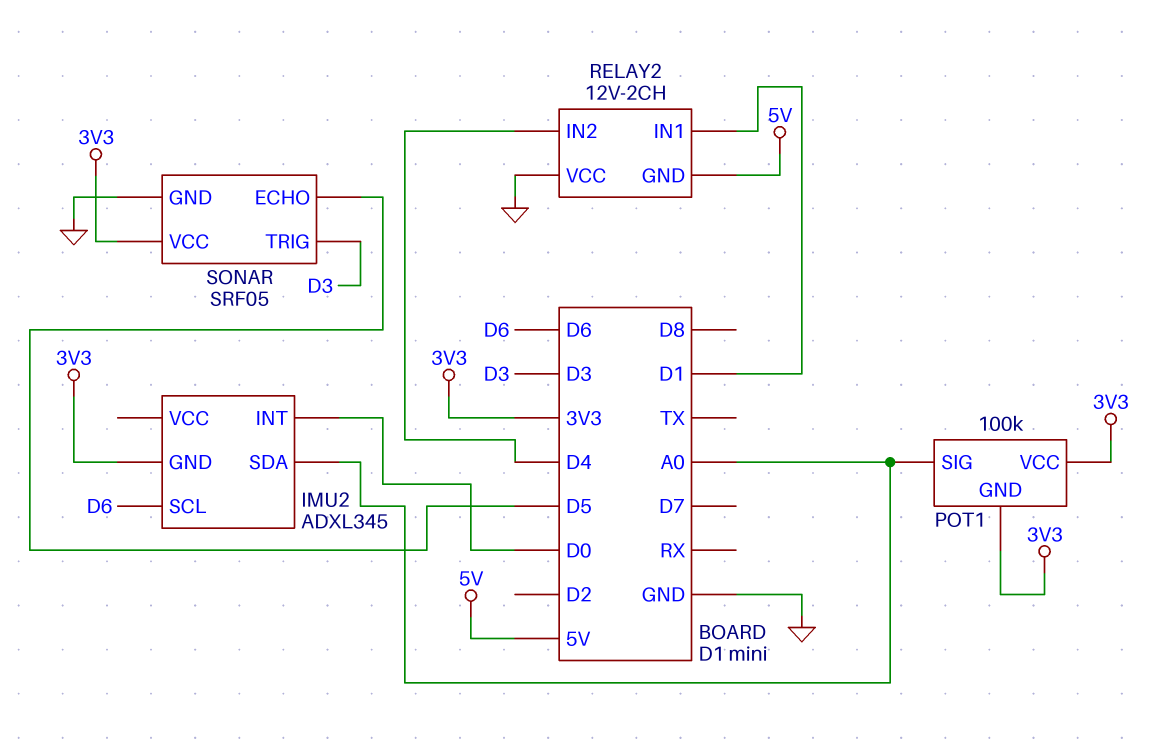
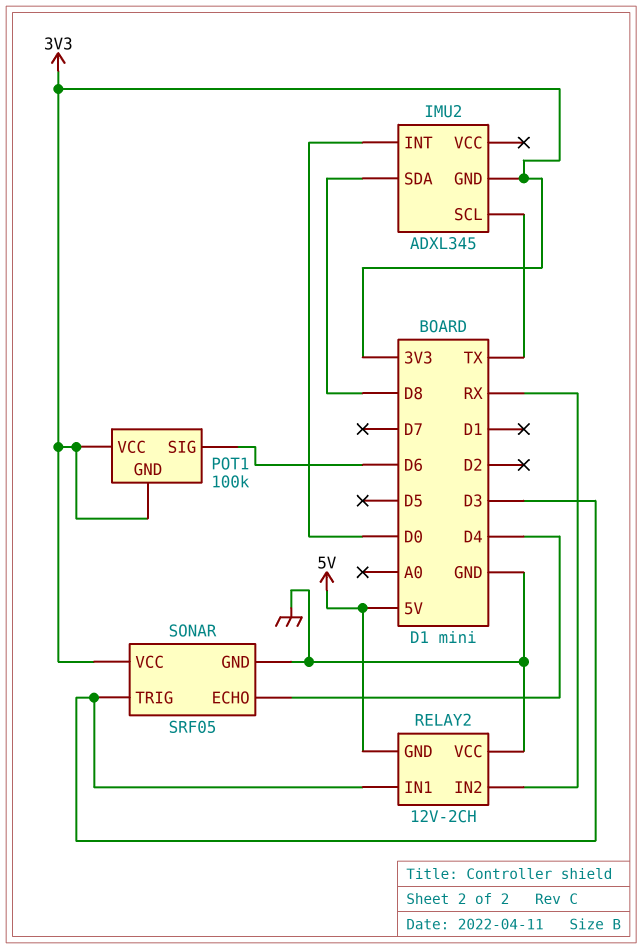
IMU2 pin SCL: D6 -> TX
IMU2 pin SDA: A0 -> D8
POT1 pin SIG: A0 -> D6
RELAY2 pin IN1: D1 -> D3
RELAY2 pin IN2: D4 -> RX
SONAR pin ECHO: D5 -> D4

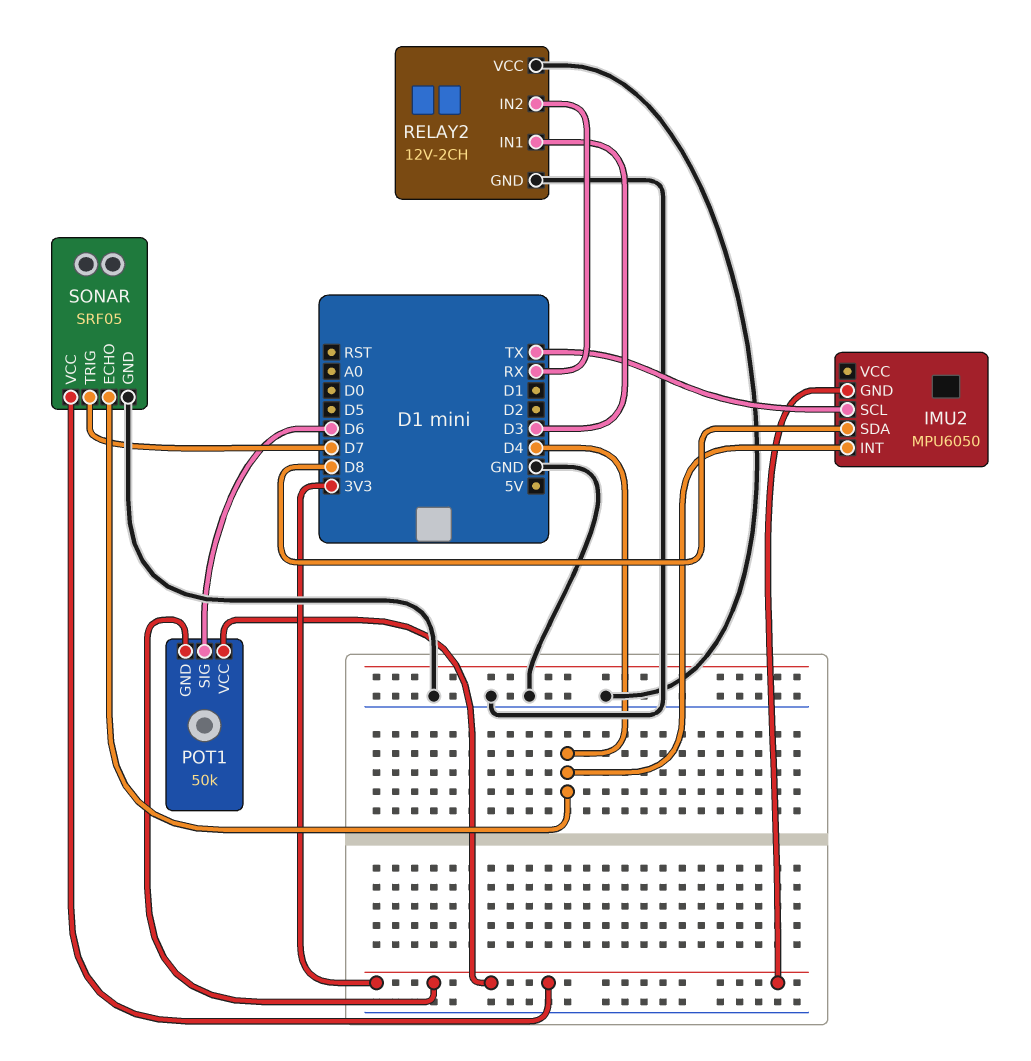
IMU2: ADXL345 -> MPU6050
IMU2 pin INT: D0 -> D4
POT1: 100k -> 50k
RELAY2 pin GND: 5V -> GND
SONAR pin TRIG: D3 -> D7

